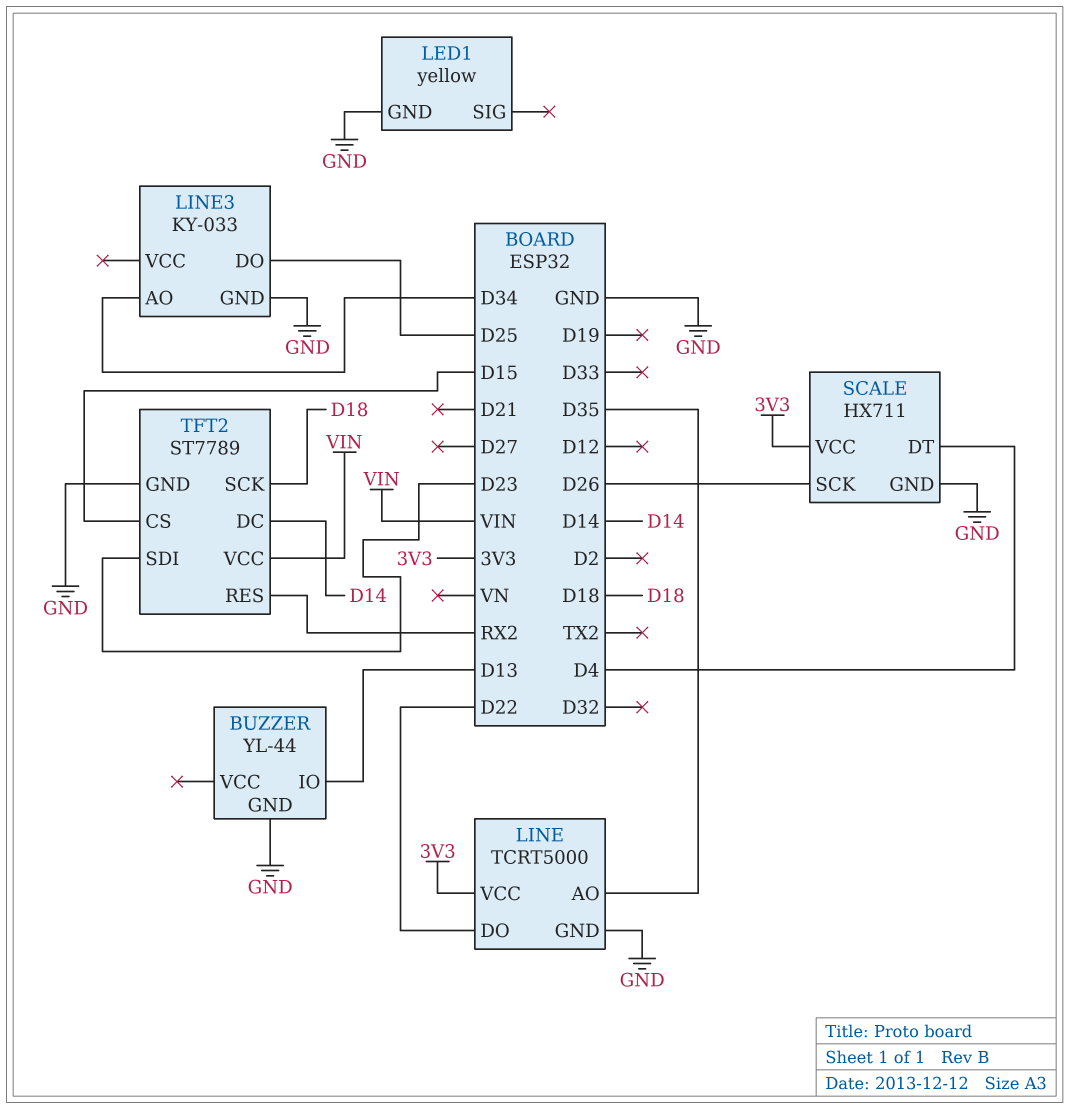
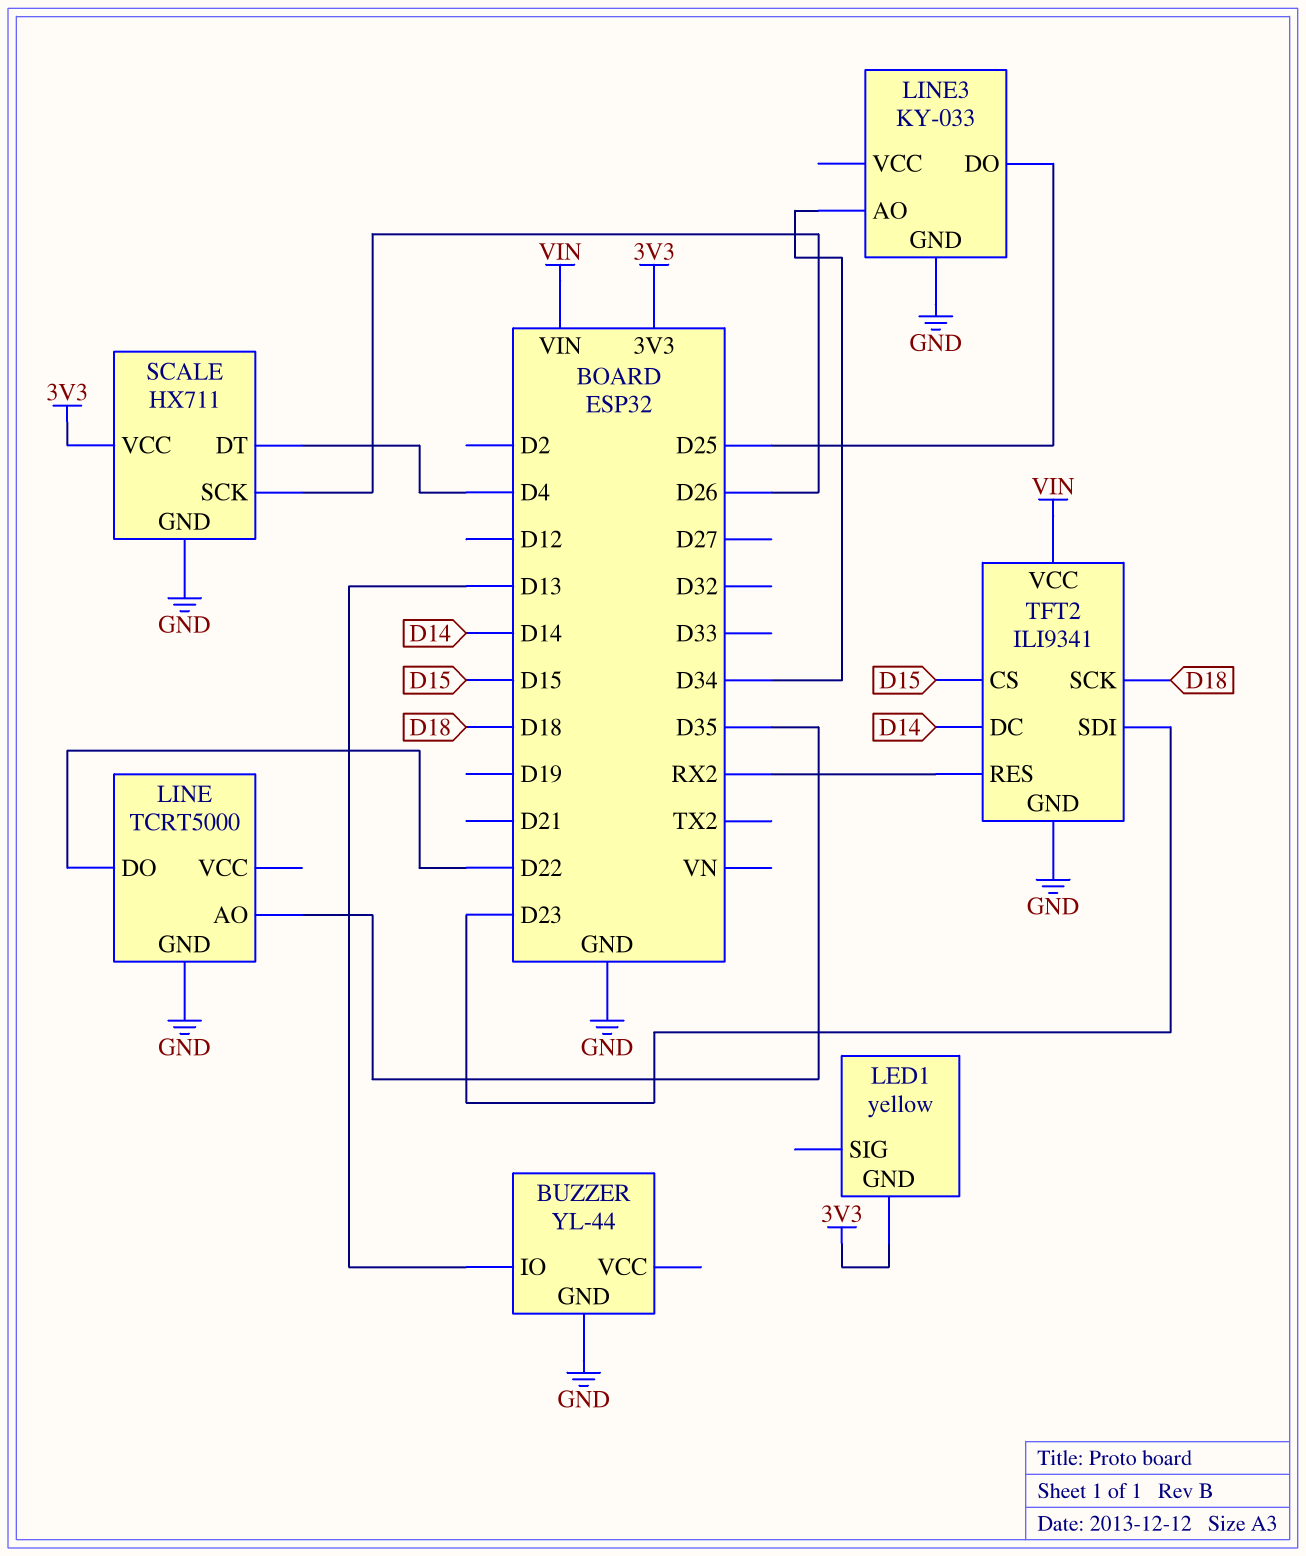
LED1 pin GND: GND -> 3V3
LINE pin VCC: 3V3 -> none
TFT2: ST7789 -> ILI9341

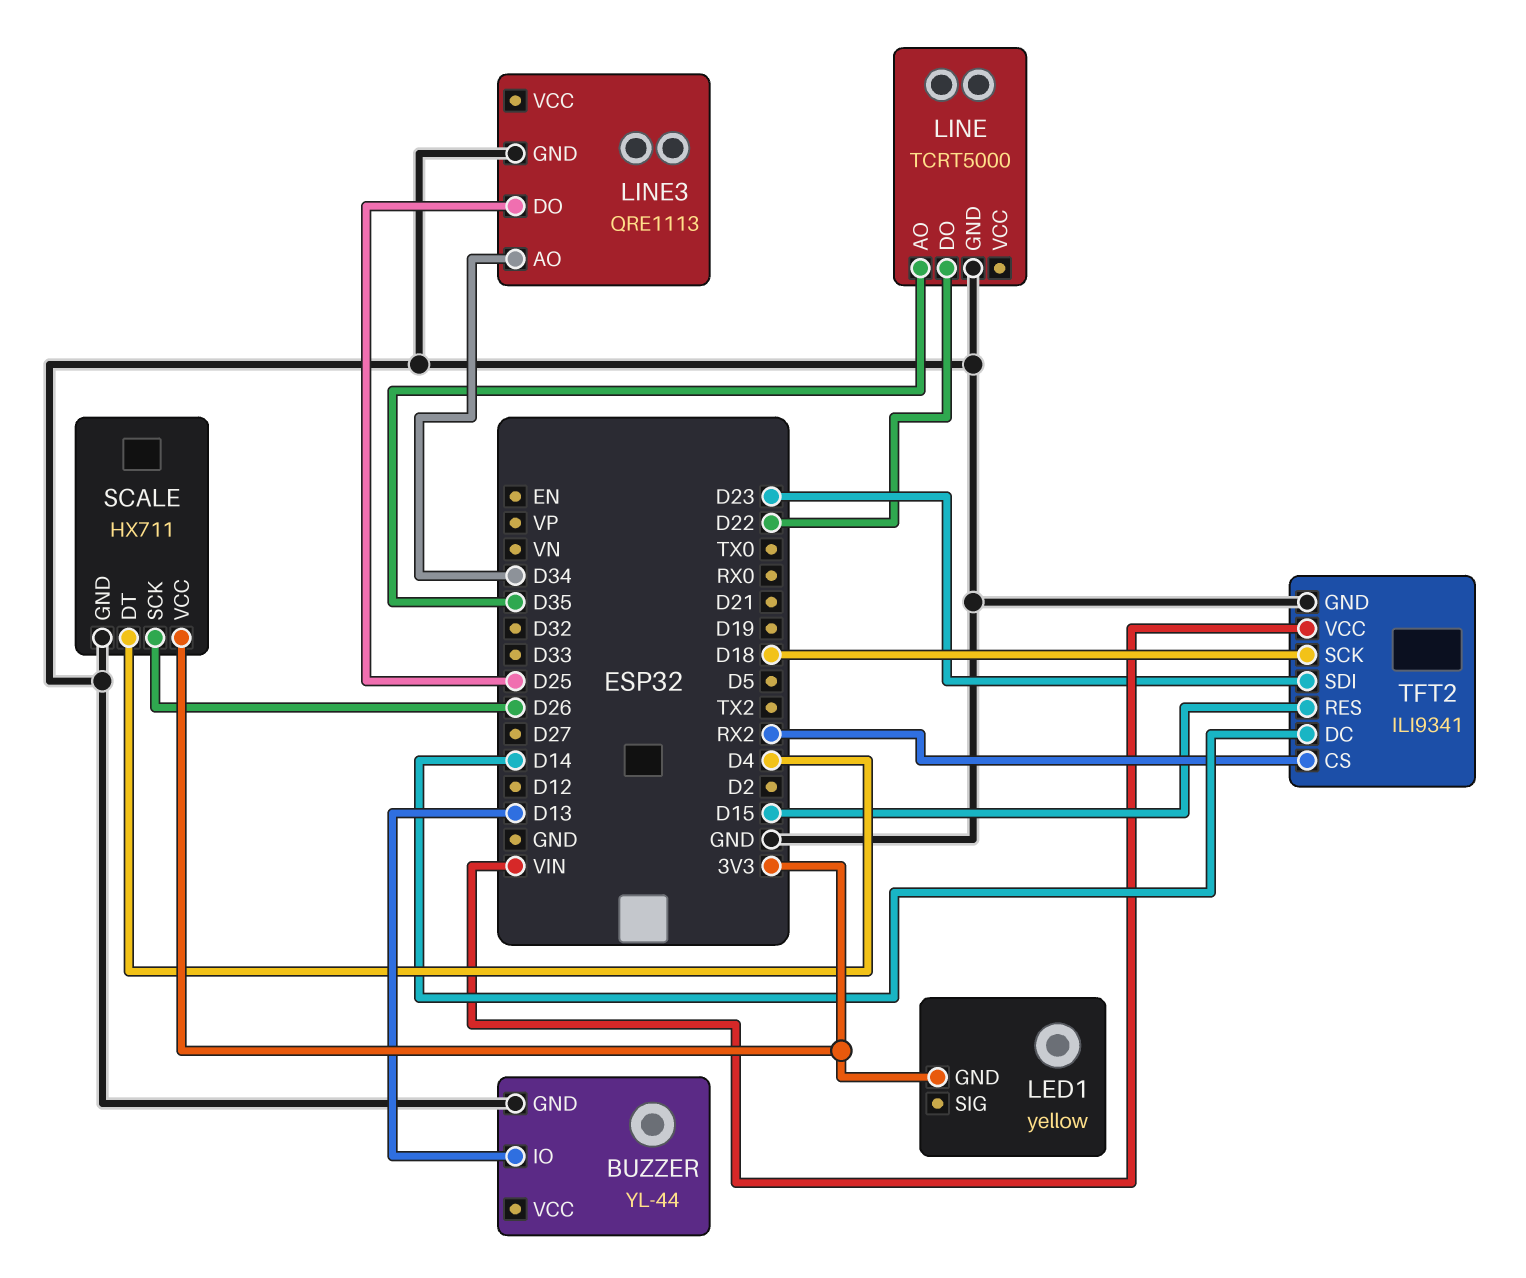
LINE3: KY-033 -> QRE1113
TFT2 pin CS: D15 -> RX2
TFT2 pin RES: RX2 -> D15

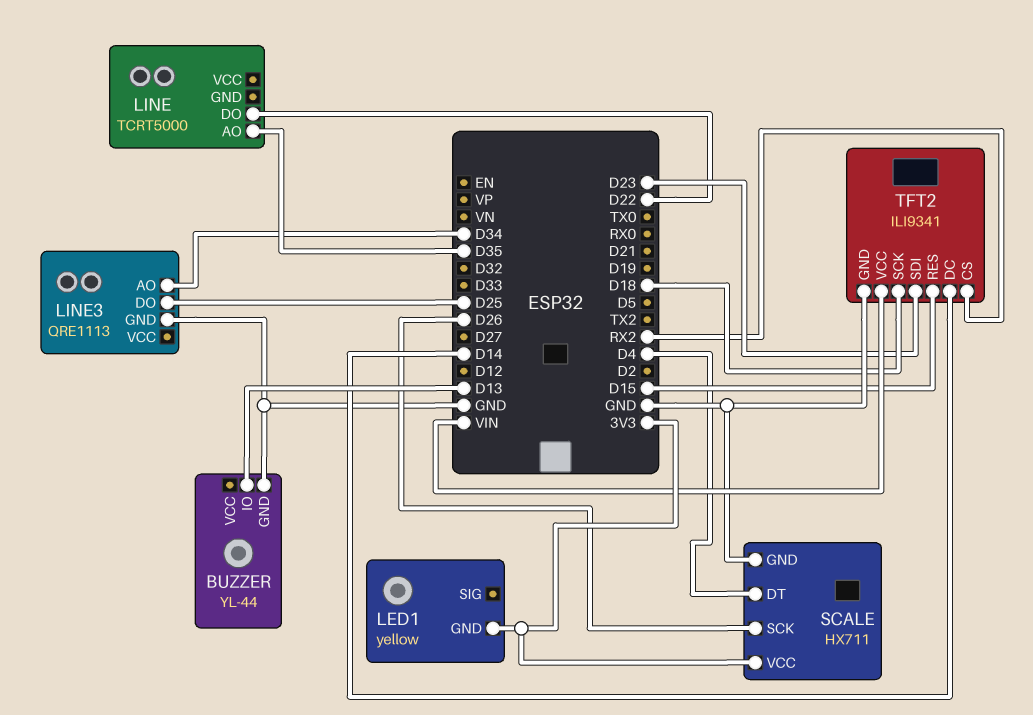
LINE pin GND: GND -> none

